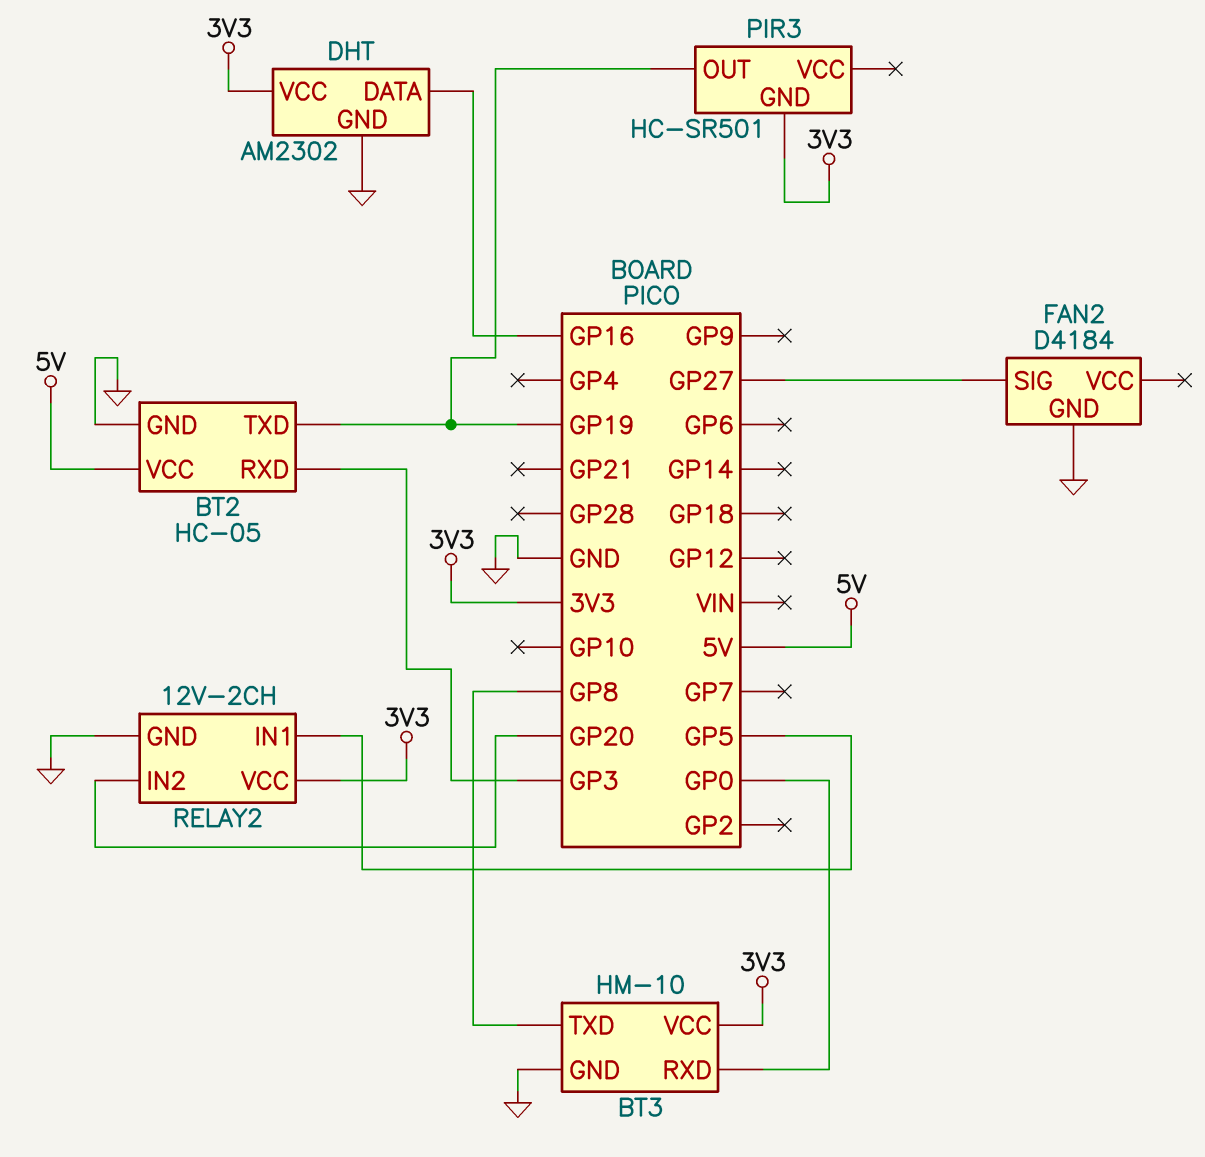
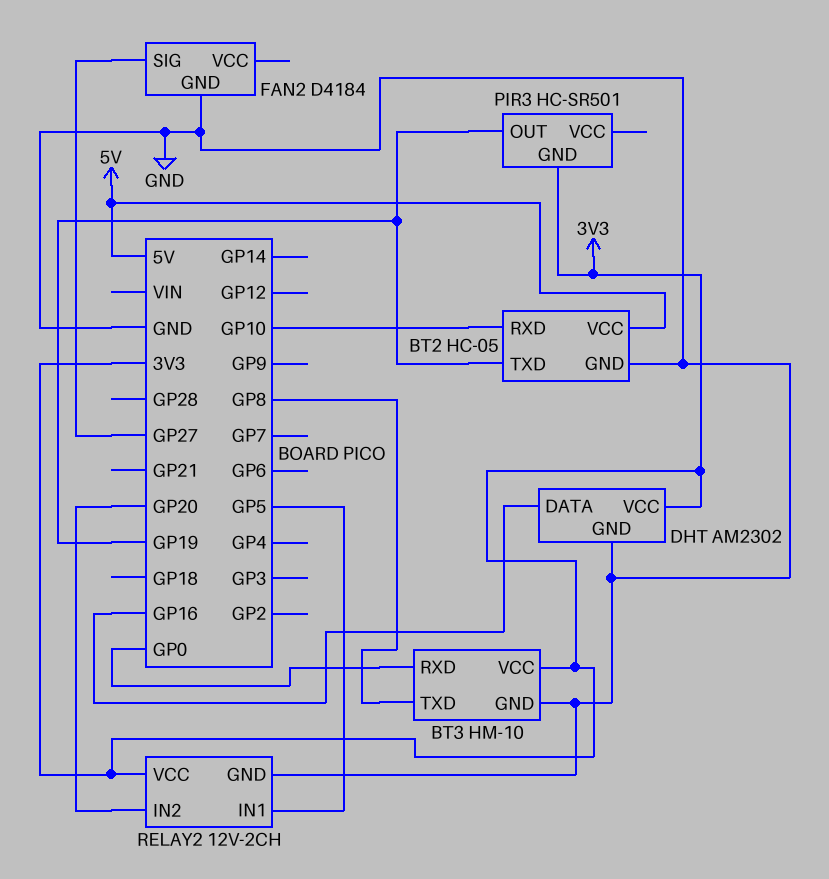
BT2 pin RXD: GP3 -> GP10

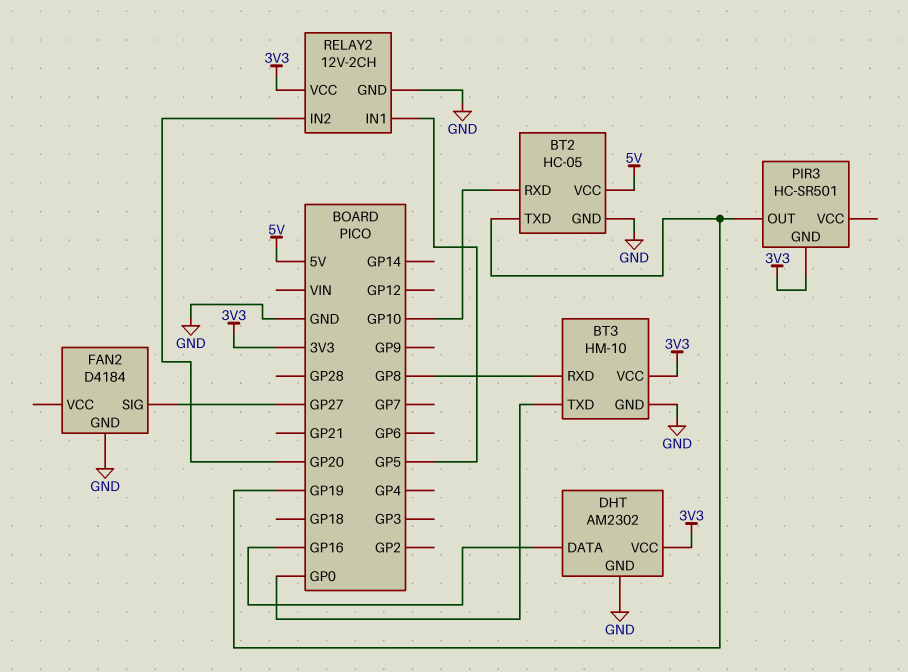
BT3 pin RXD: GP0 -> GP8
BT3 pin TXD: GP8 -> GP0

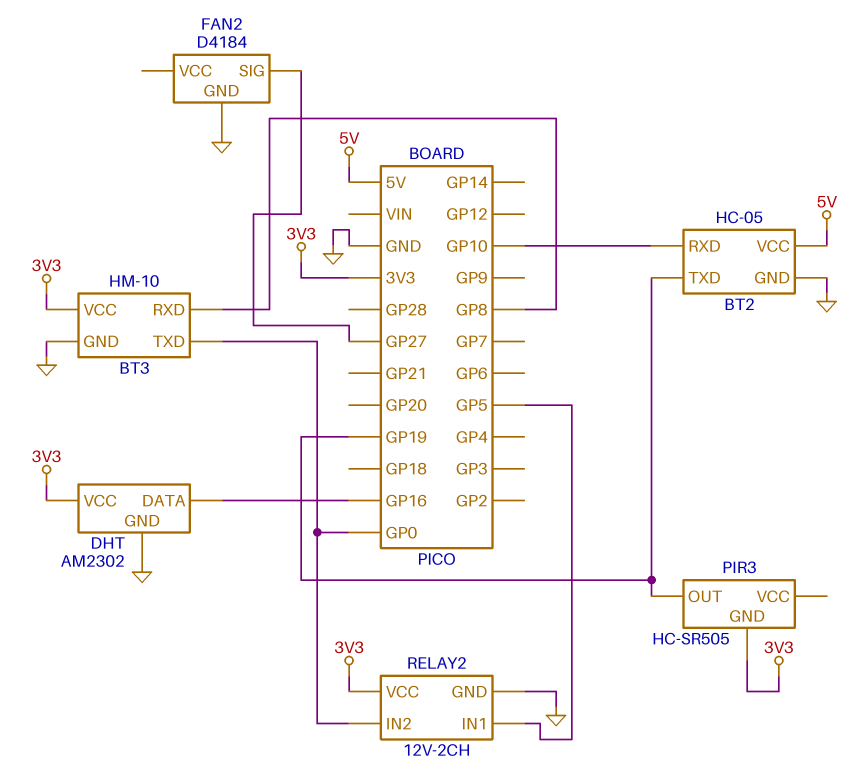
PIR3: HC-SR501 -> HC-SR505
RELAY2 pin IN2: GP20 -> GP0

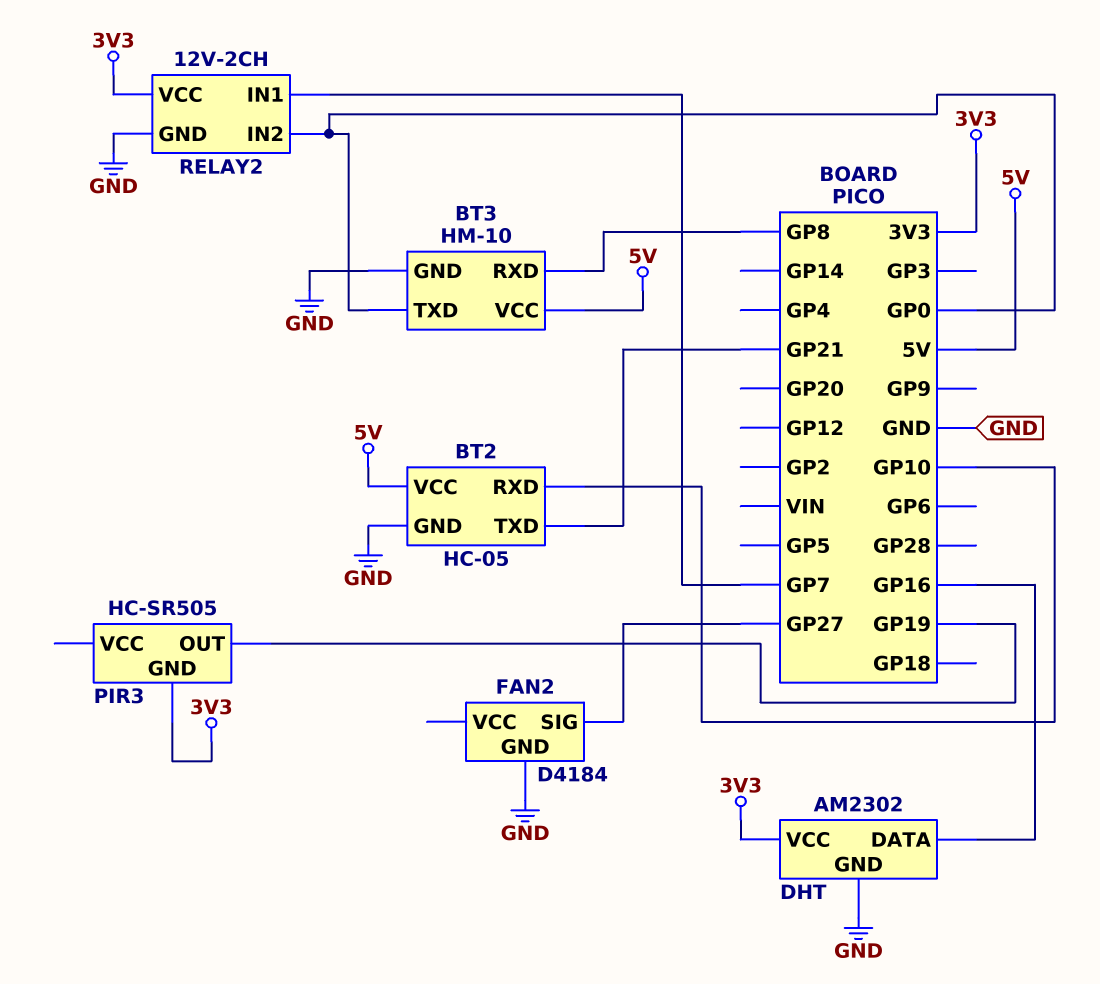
BT2 pin TXD: GP19 -> GP21
BT3 pin VCC: 3V3 -> 5V
RELAY2 pin IN1: GP5 -> GP7

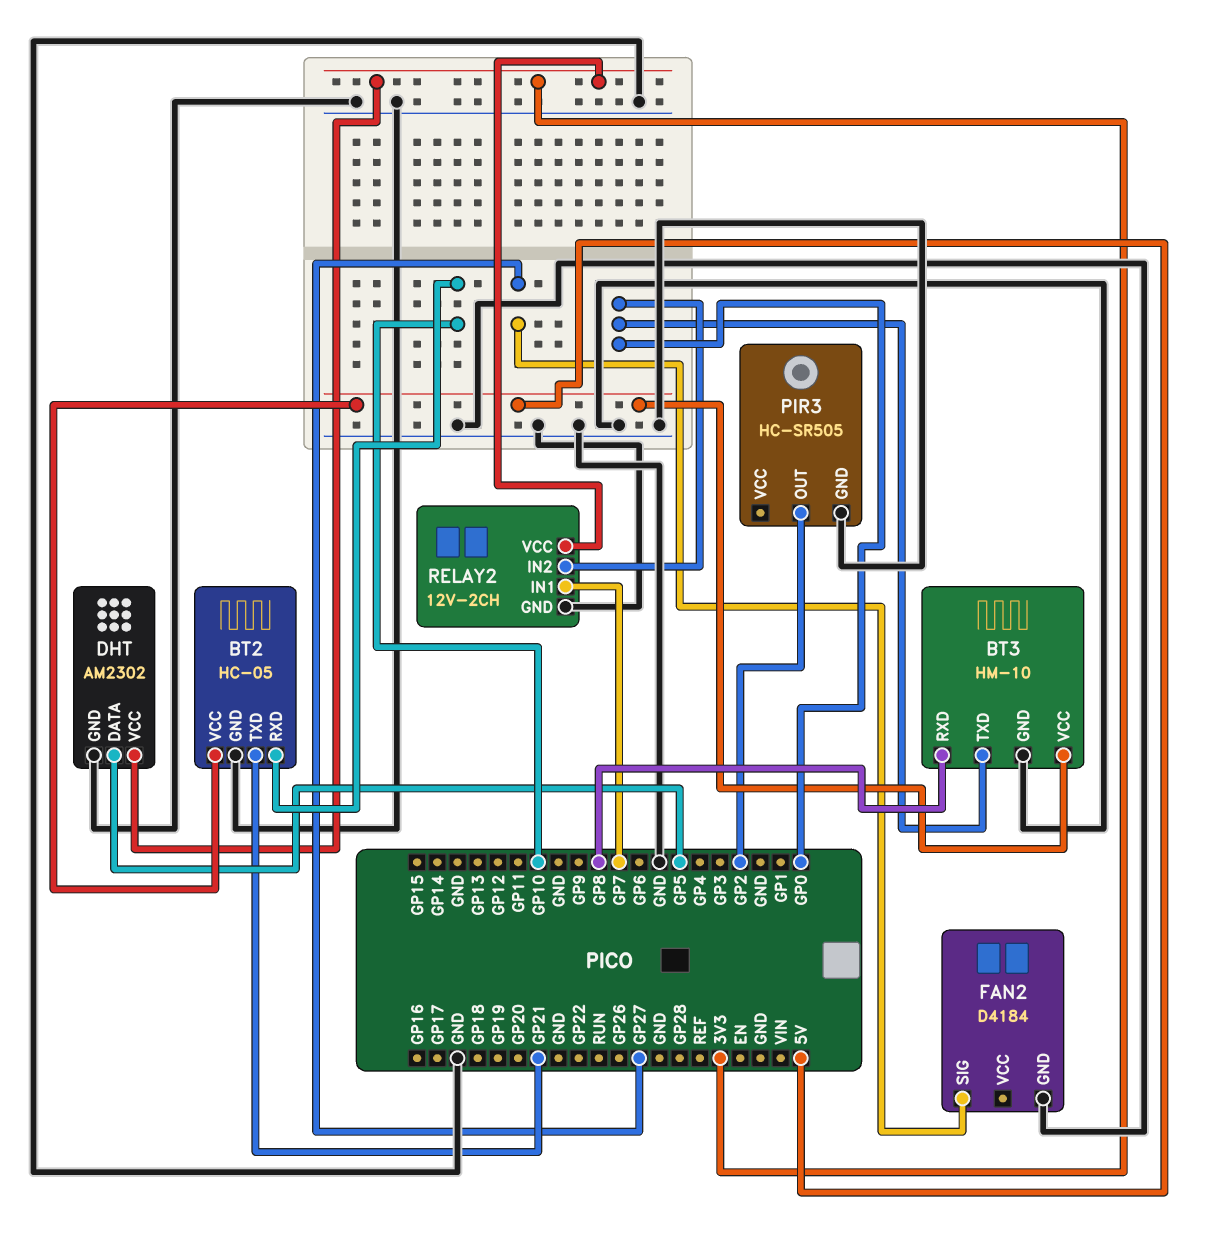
DHT pin DATA: GP16 -> GP5
PIR3 pin GND: 3V3 -> GND
PIR3 pin OUT: GP19 -> GP2

